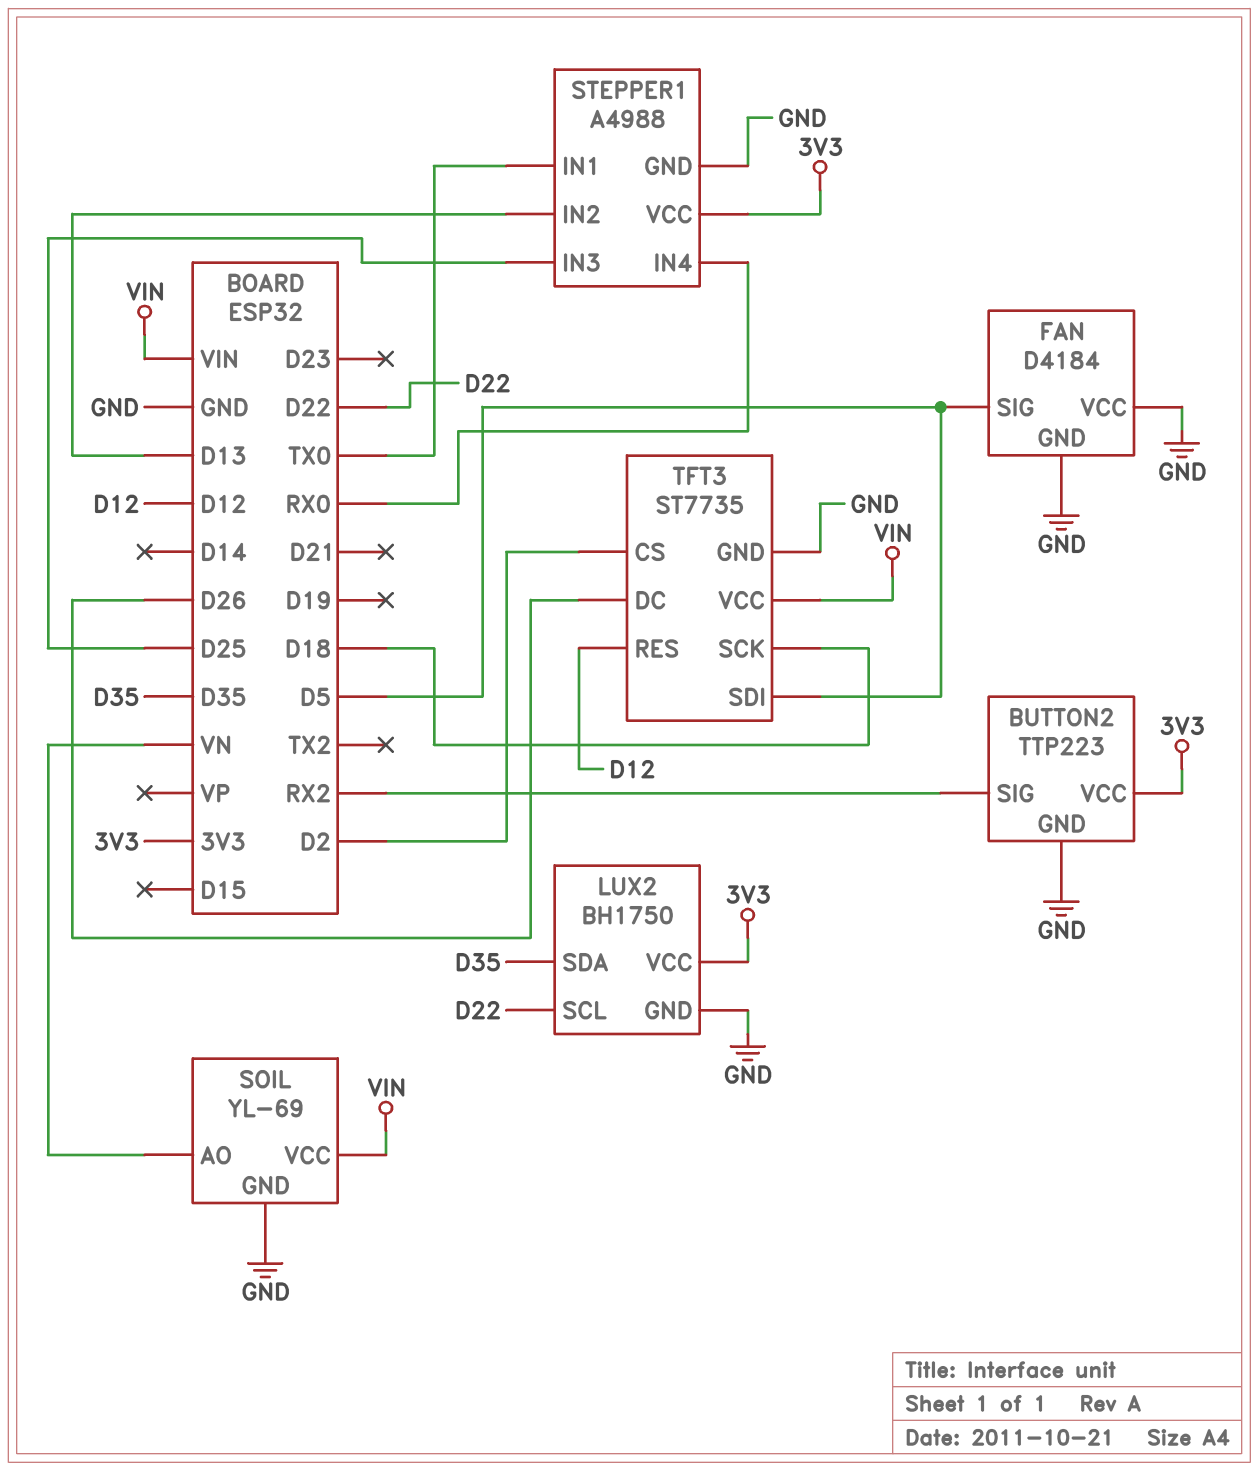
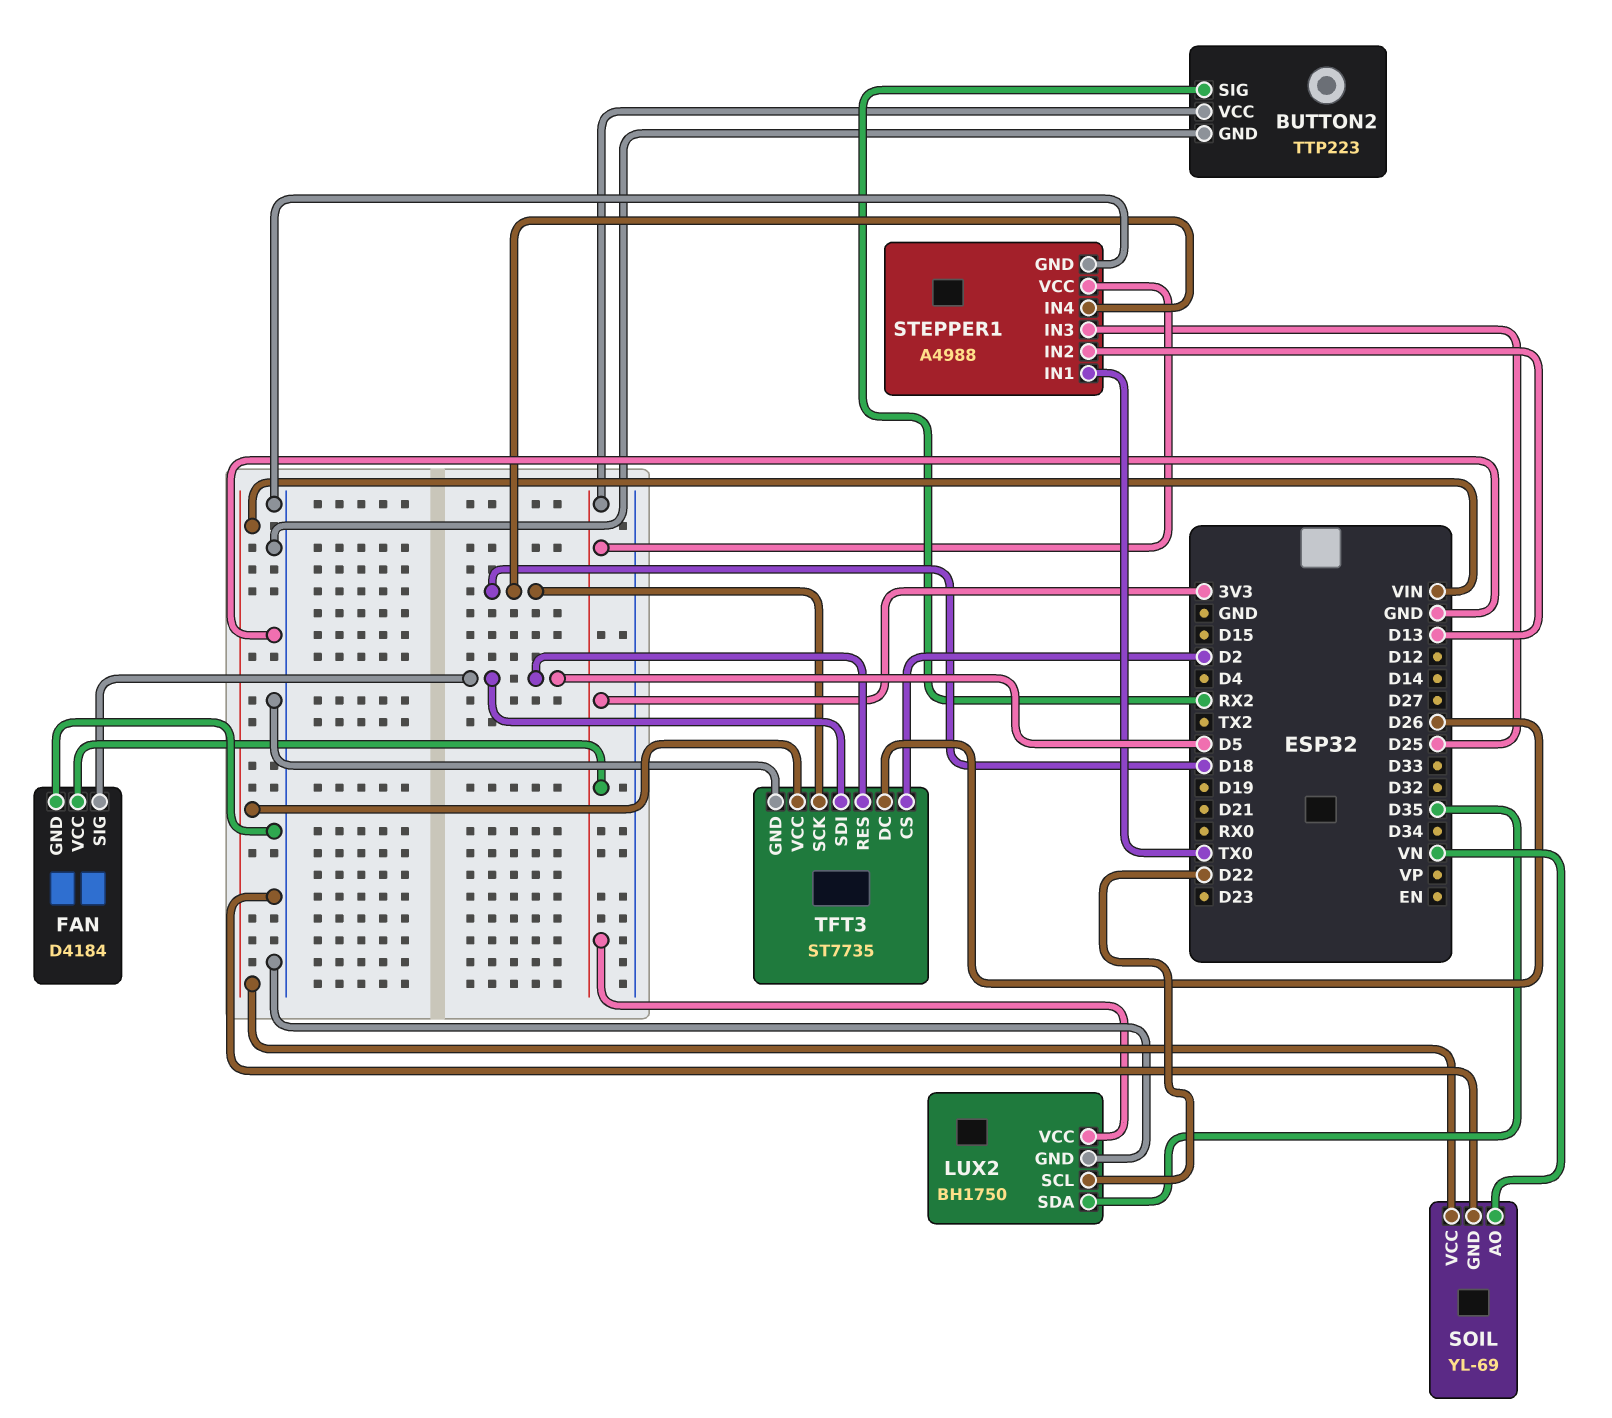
FAN pin VCC: GND -> 3V3
STEPPER1 pin IN4: RX0 -> D18
TFT3 pin RES: D12 -> D5

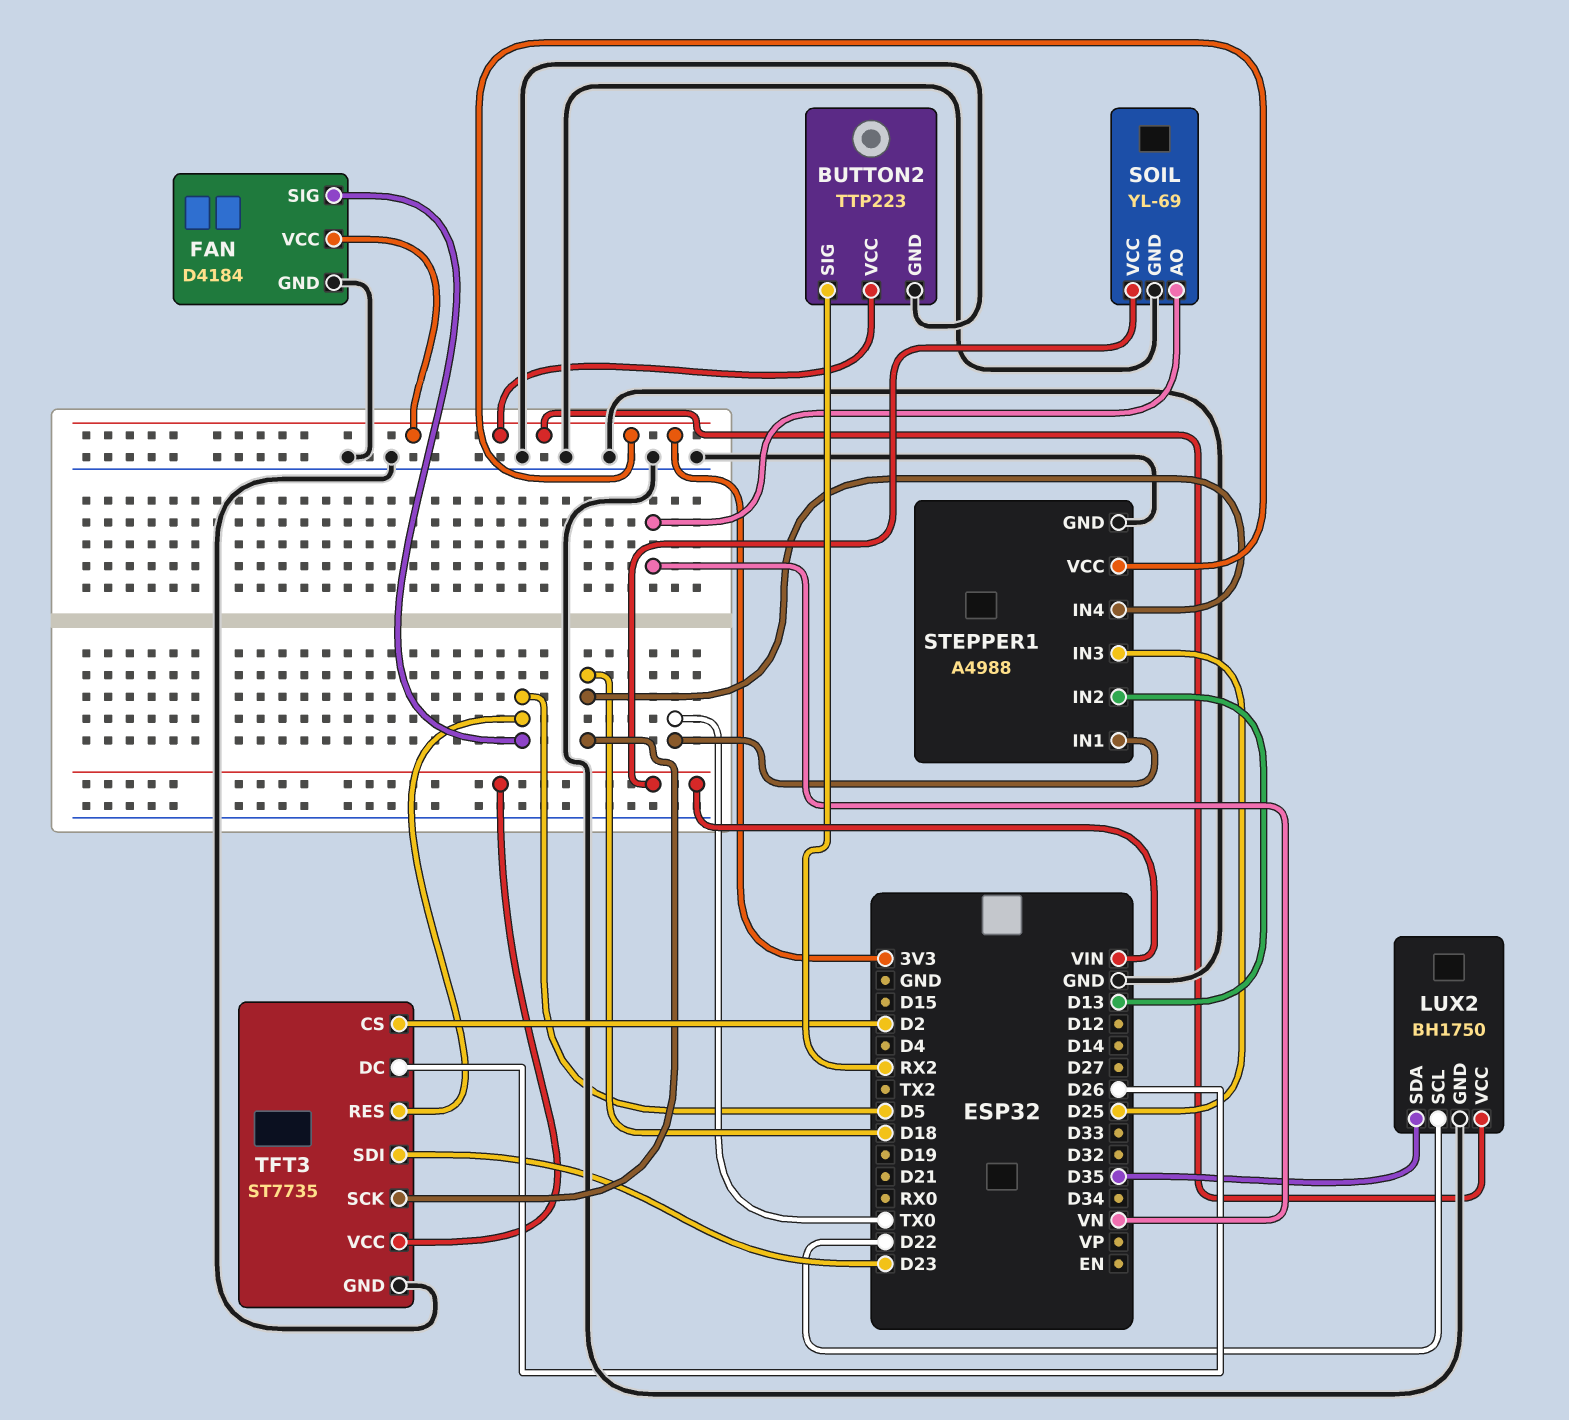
TFT3 pin SDI: D5 -> D23

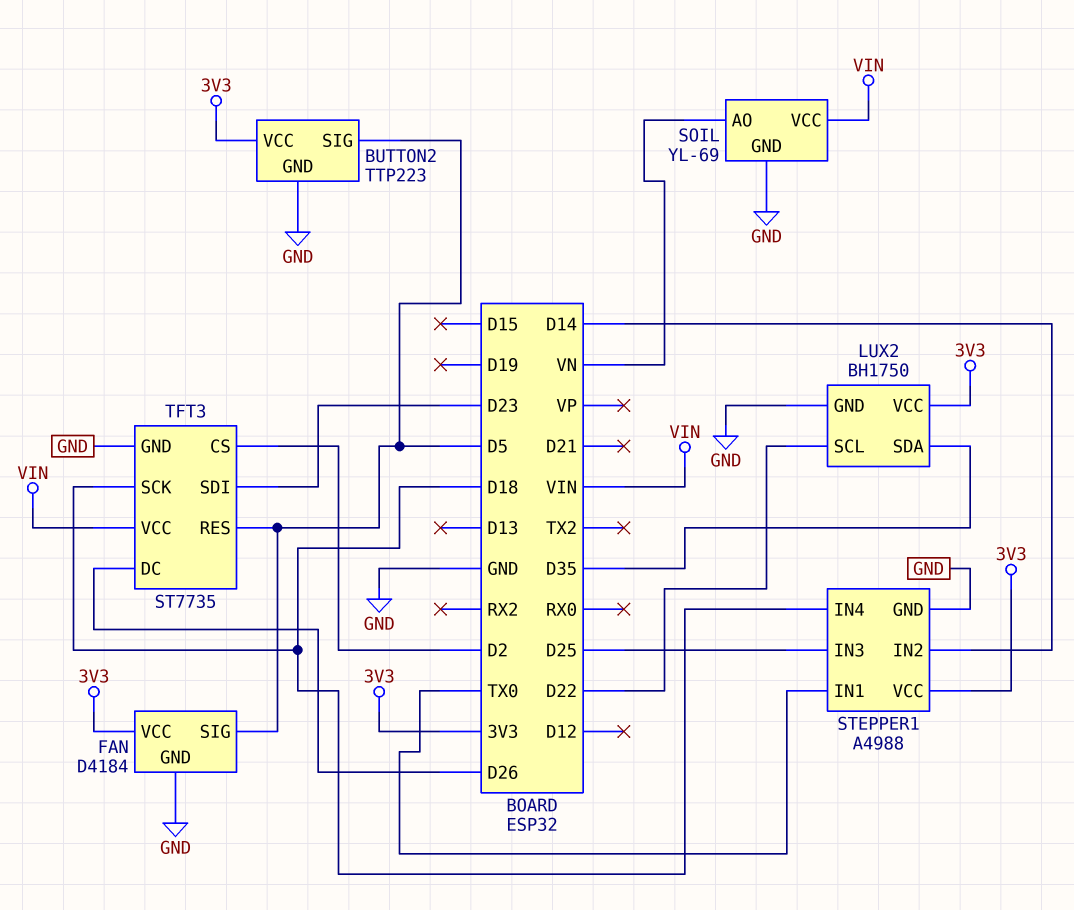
BUTTON2 pin SIG: RX2 -> D5
STEPPER1 pin IN2: D13 -> D14

